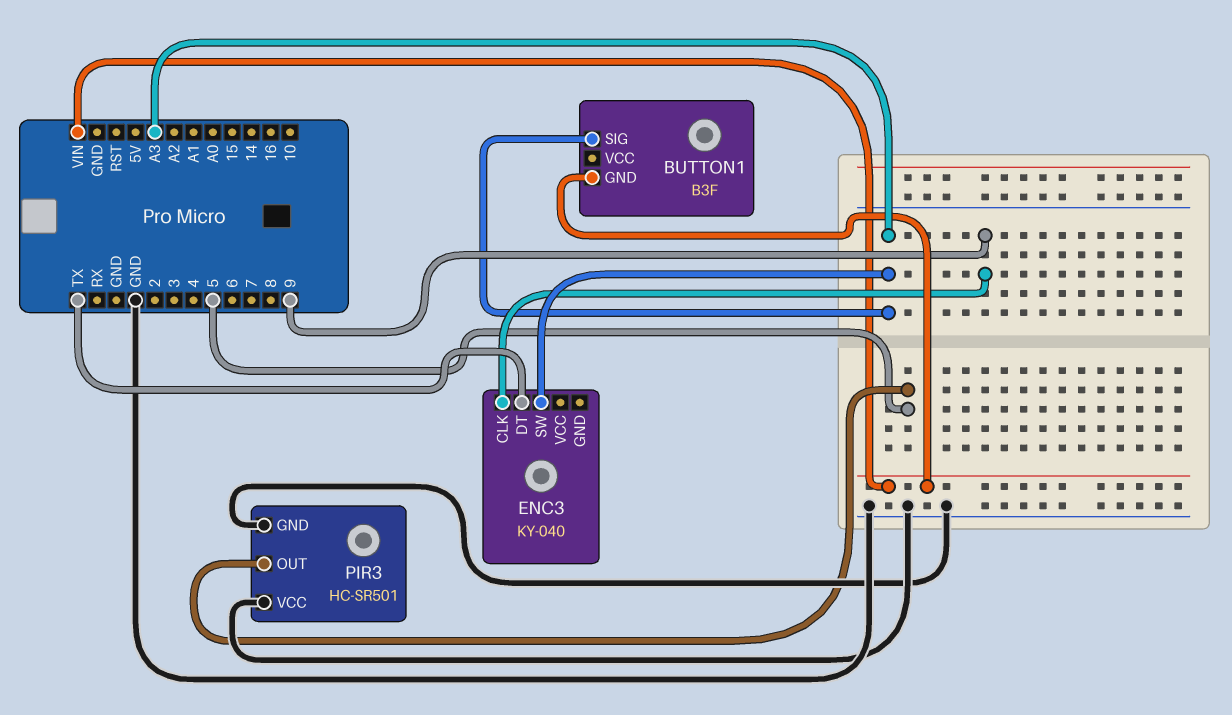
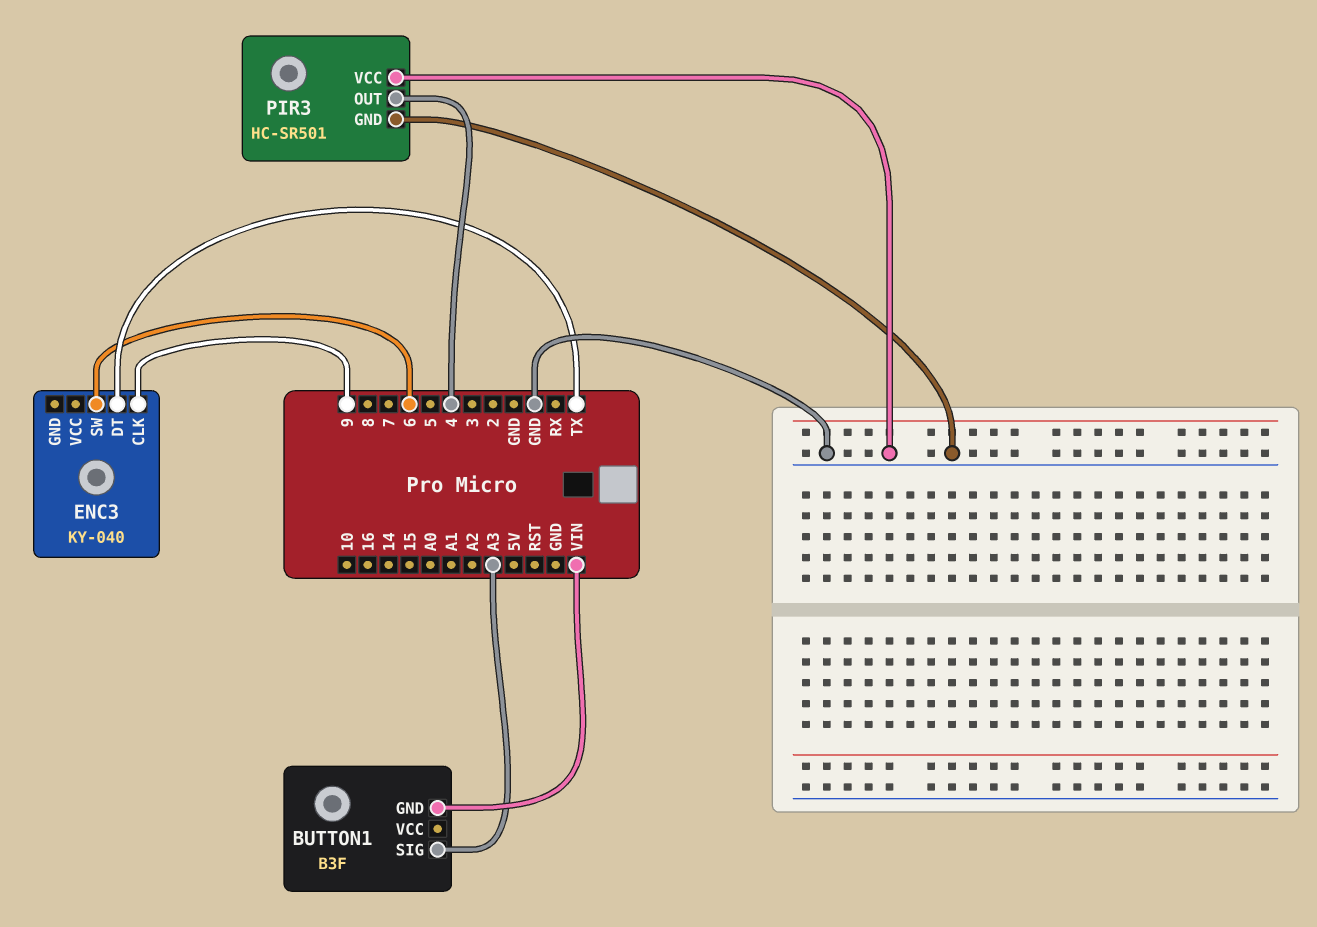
ENC3 pin SW: A3 -> 6
PIR3 pin OUT: 5 -> 4

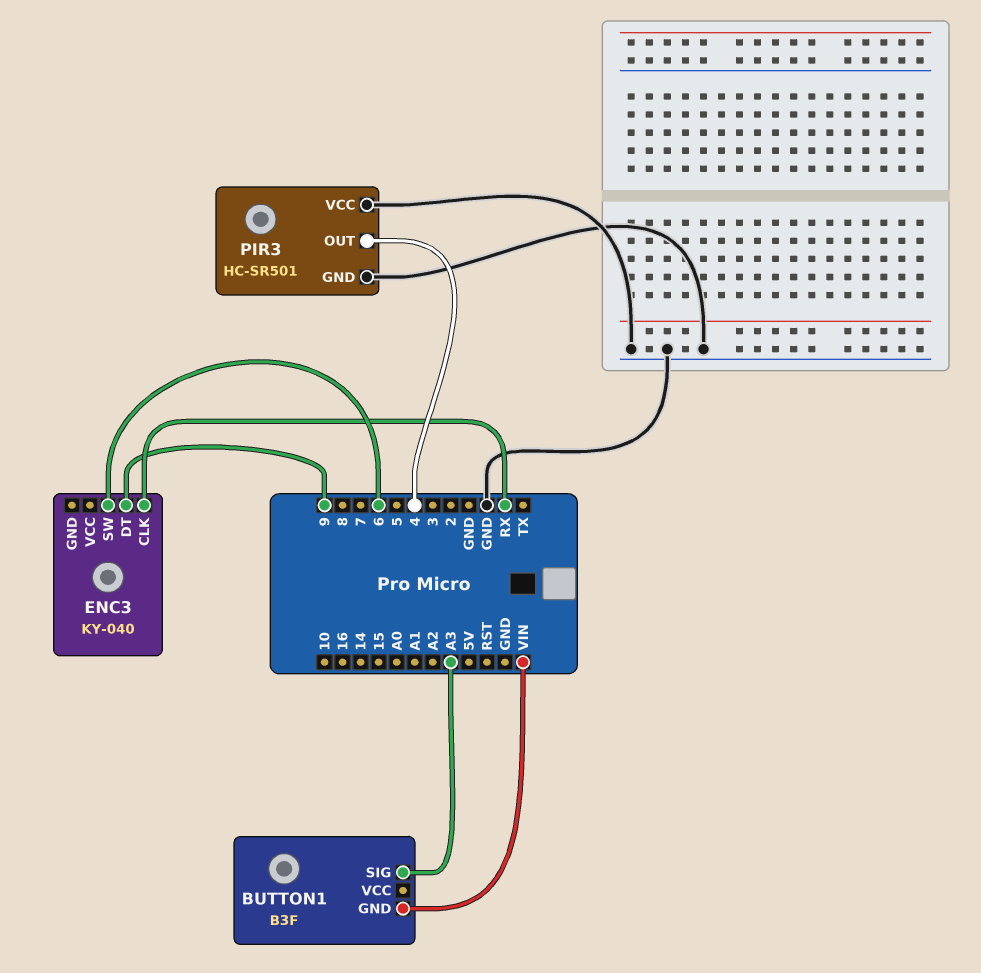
ENC3 pin CLK: 9 -> RX
ENC3 pin DT: TX -> 9

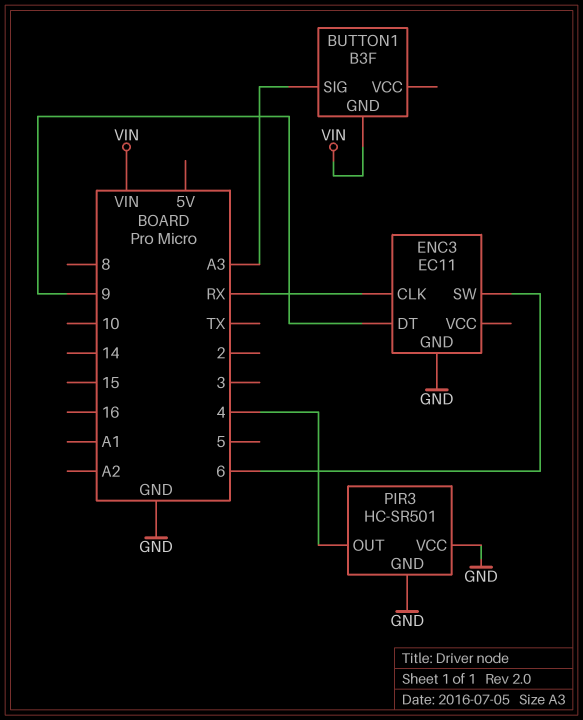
ENC3: KY-040 -> EC11
ENC3 pin GND: none -> GND

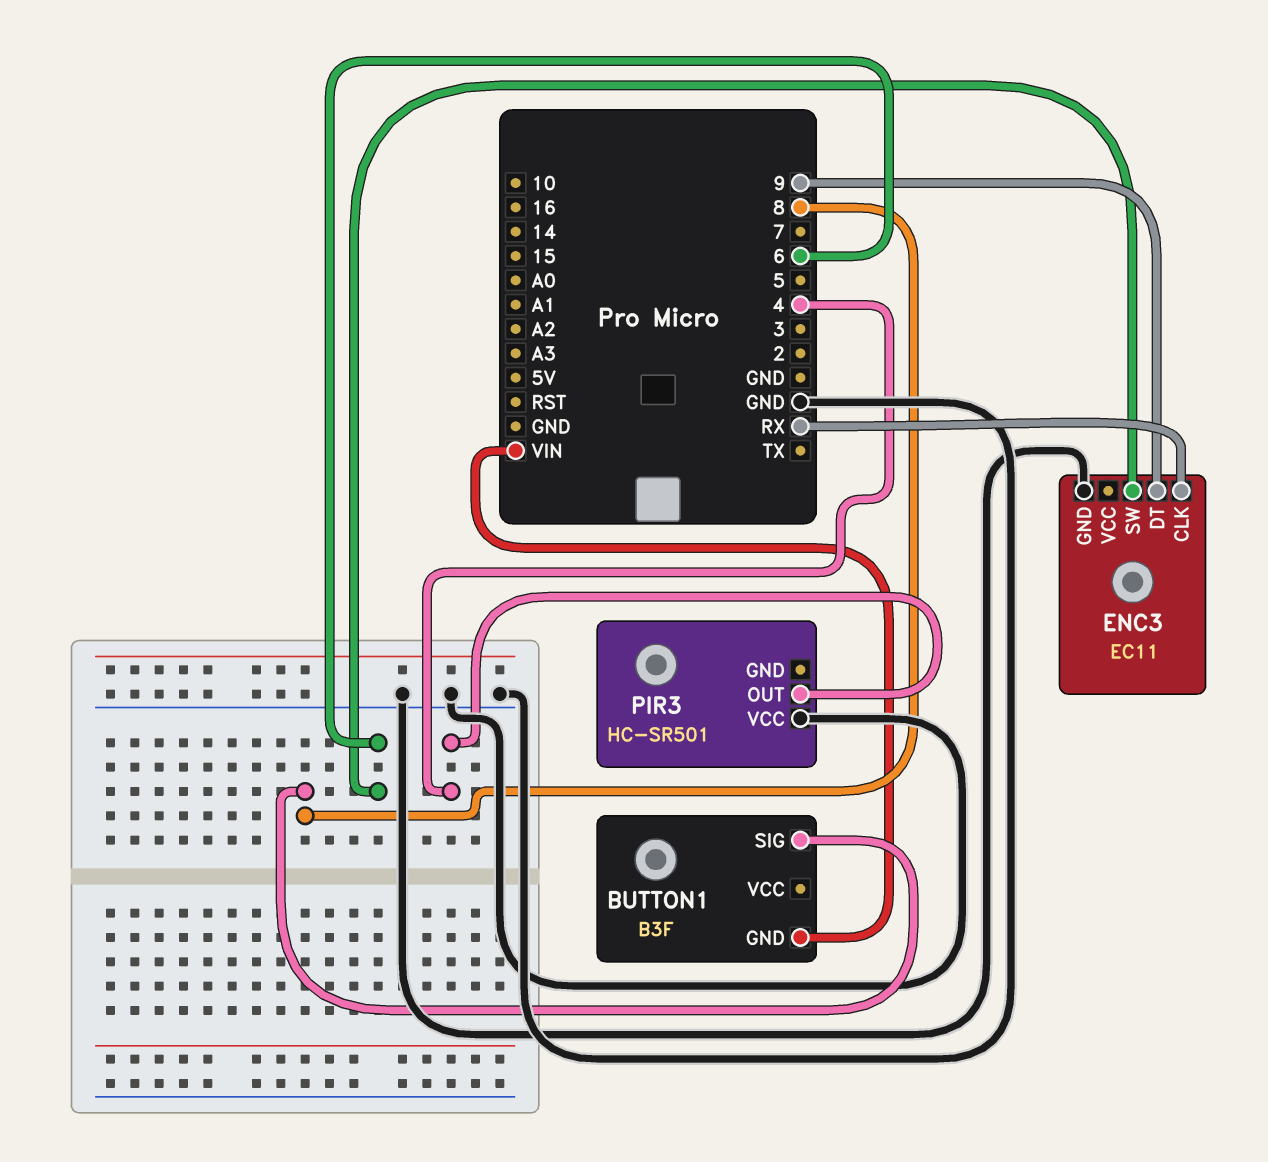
BUTTON1 pin SIG: A3 -> 8
PIR3 pin GND: GND -> none

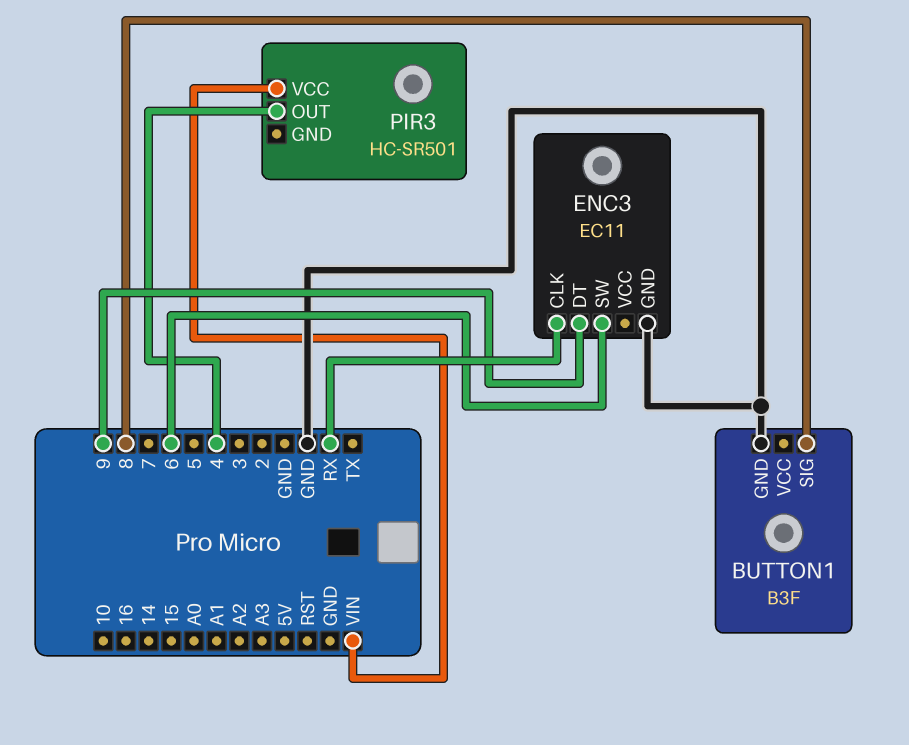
BUTTON1 pin GND: VIN -> GND
PIR3 pin VCC: GND -> VIN

